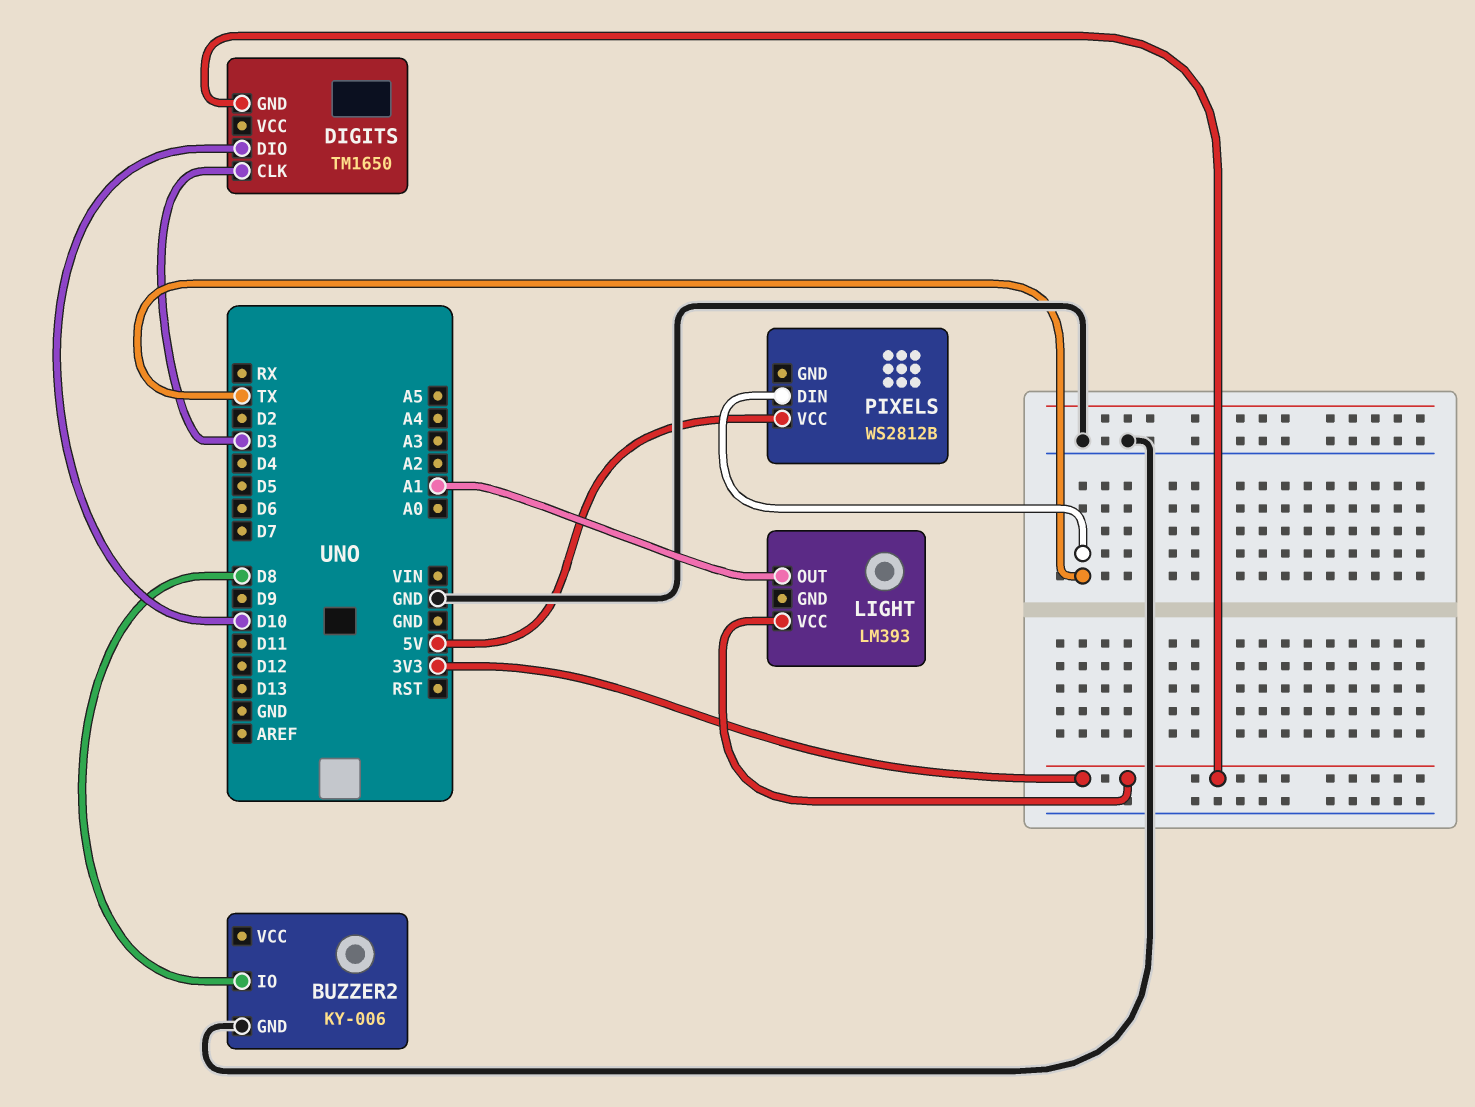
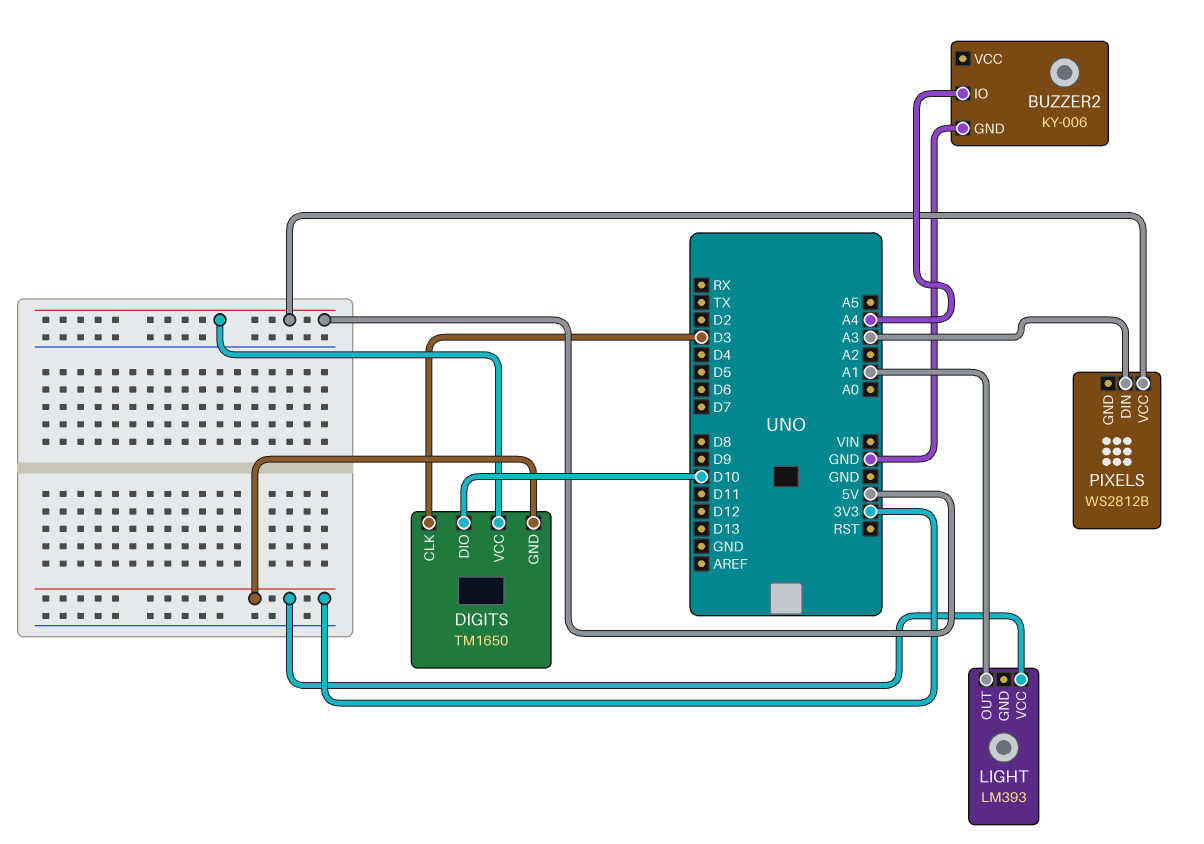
BUZZER2 pin IO: D8 -> A4
DIGITS pin VCC: none -> 5V
PIXELS pin DIN: TX -> A3

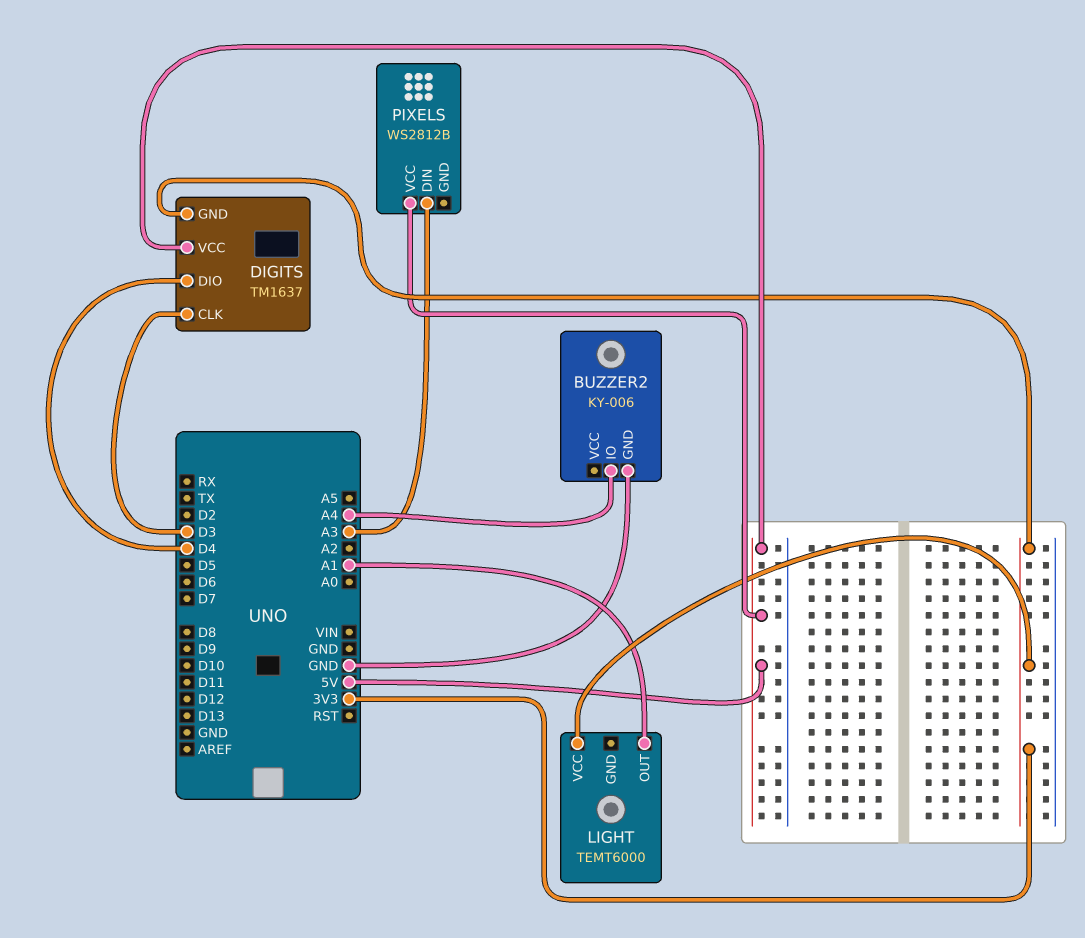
DIGITS: TM1650 -> TM1637
DIGITS pin DIO: D10 -> D4
LIGHT: LM393 -> TEMT6000

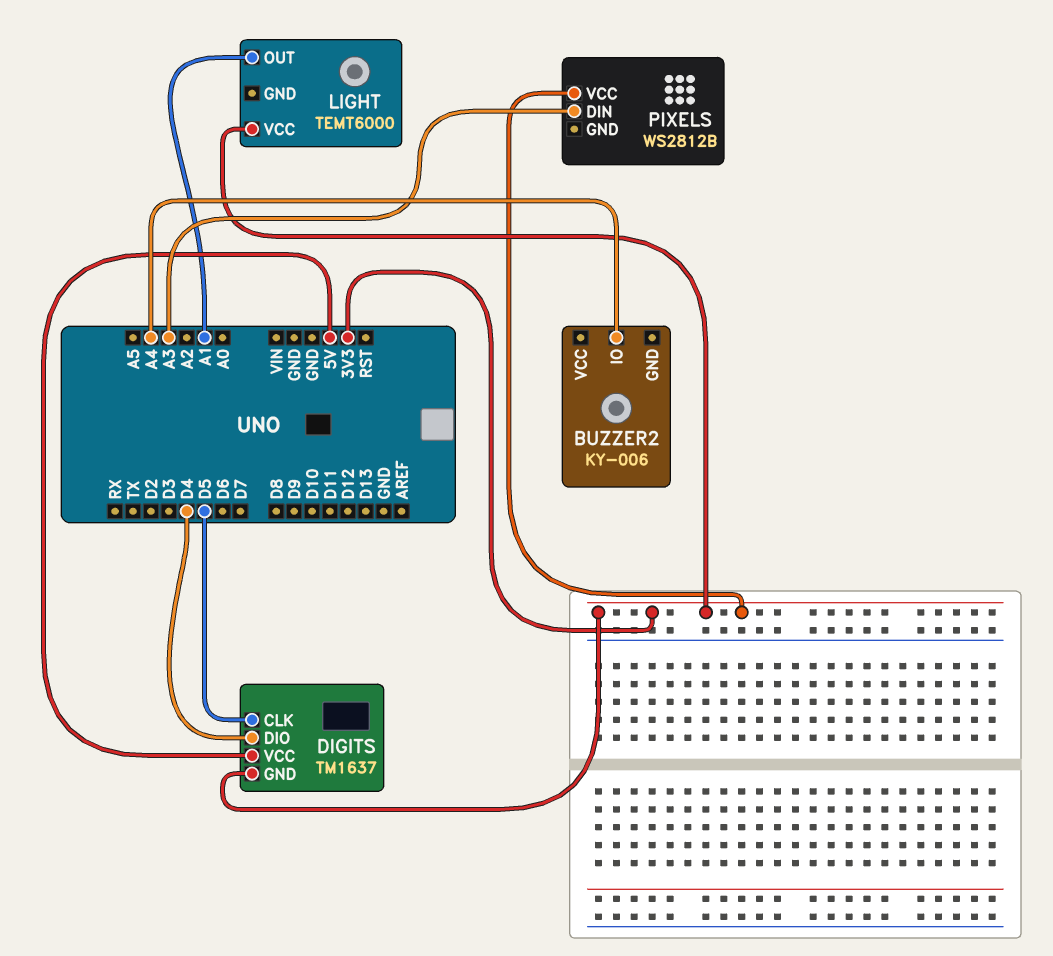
BUZZER2 pin GND: GND -> none
DIGITS pin CLK: D3 -> D5
PIXELS pin VCC: 5V -> 3V3

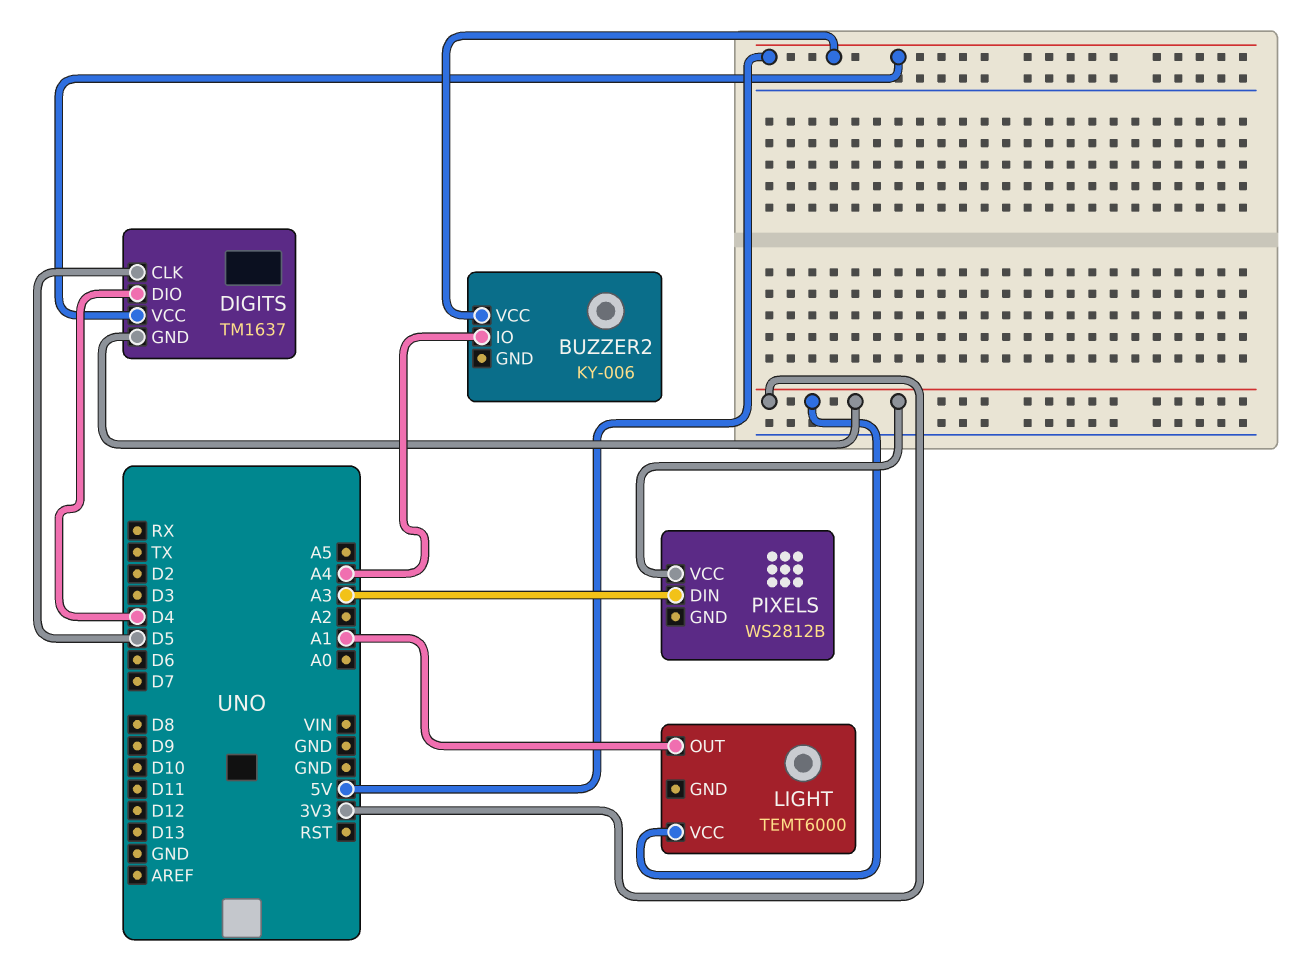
BUZZER2 pin VCC: none -> 5V

